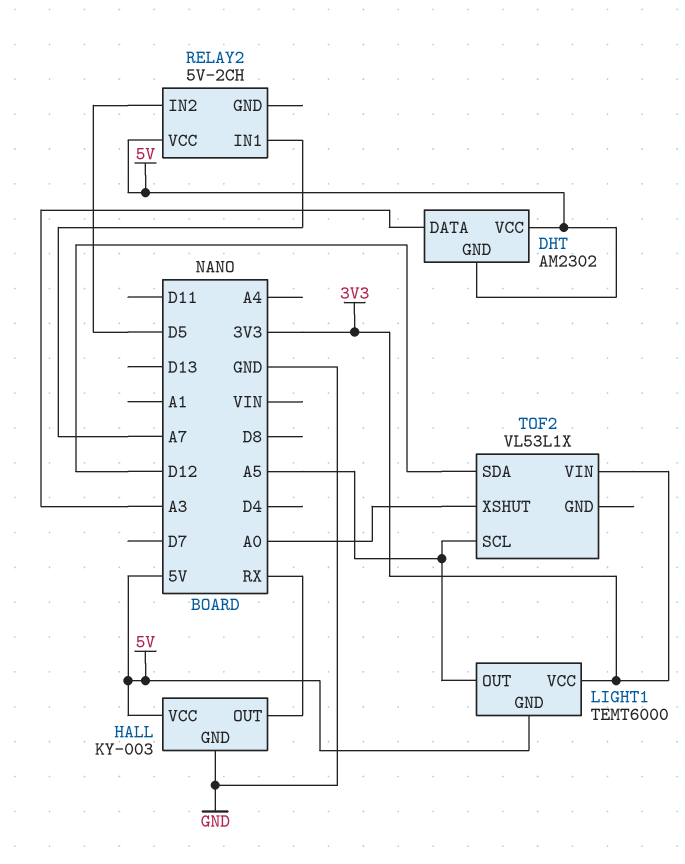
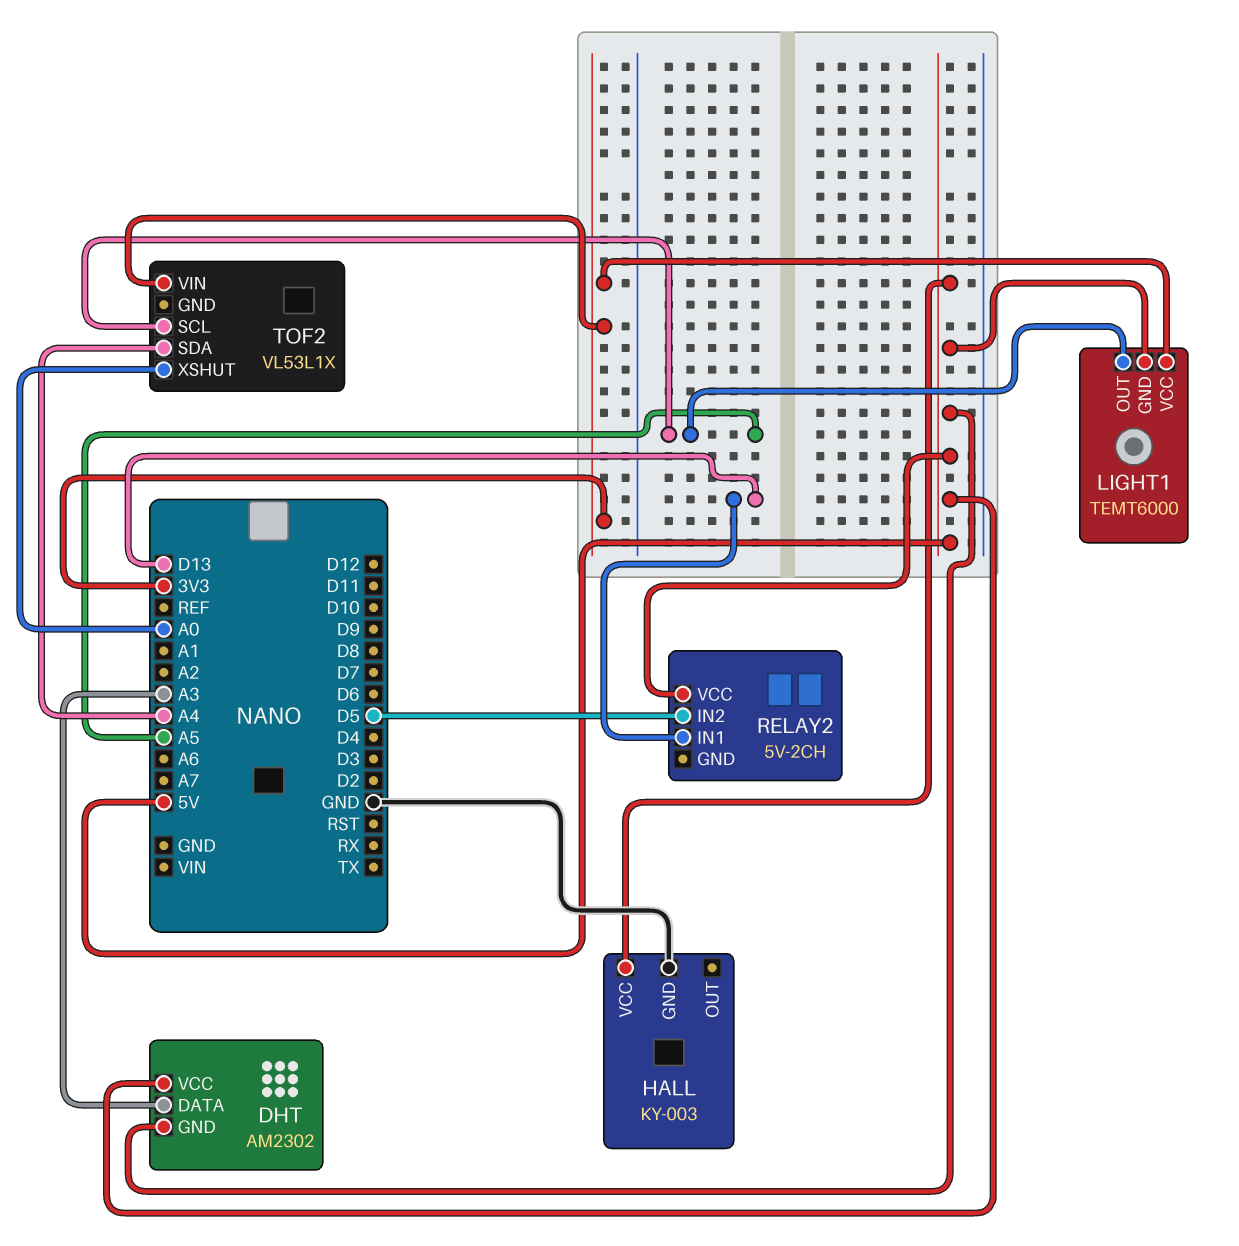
HALL pin OUT: RX -> none
RELAY2 pin IN1: A7 -> D13
TOF2 pin SDA: D12 -> A4

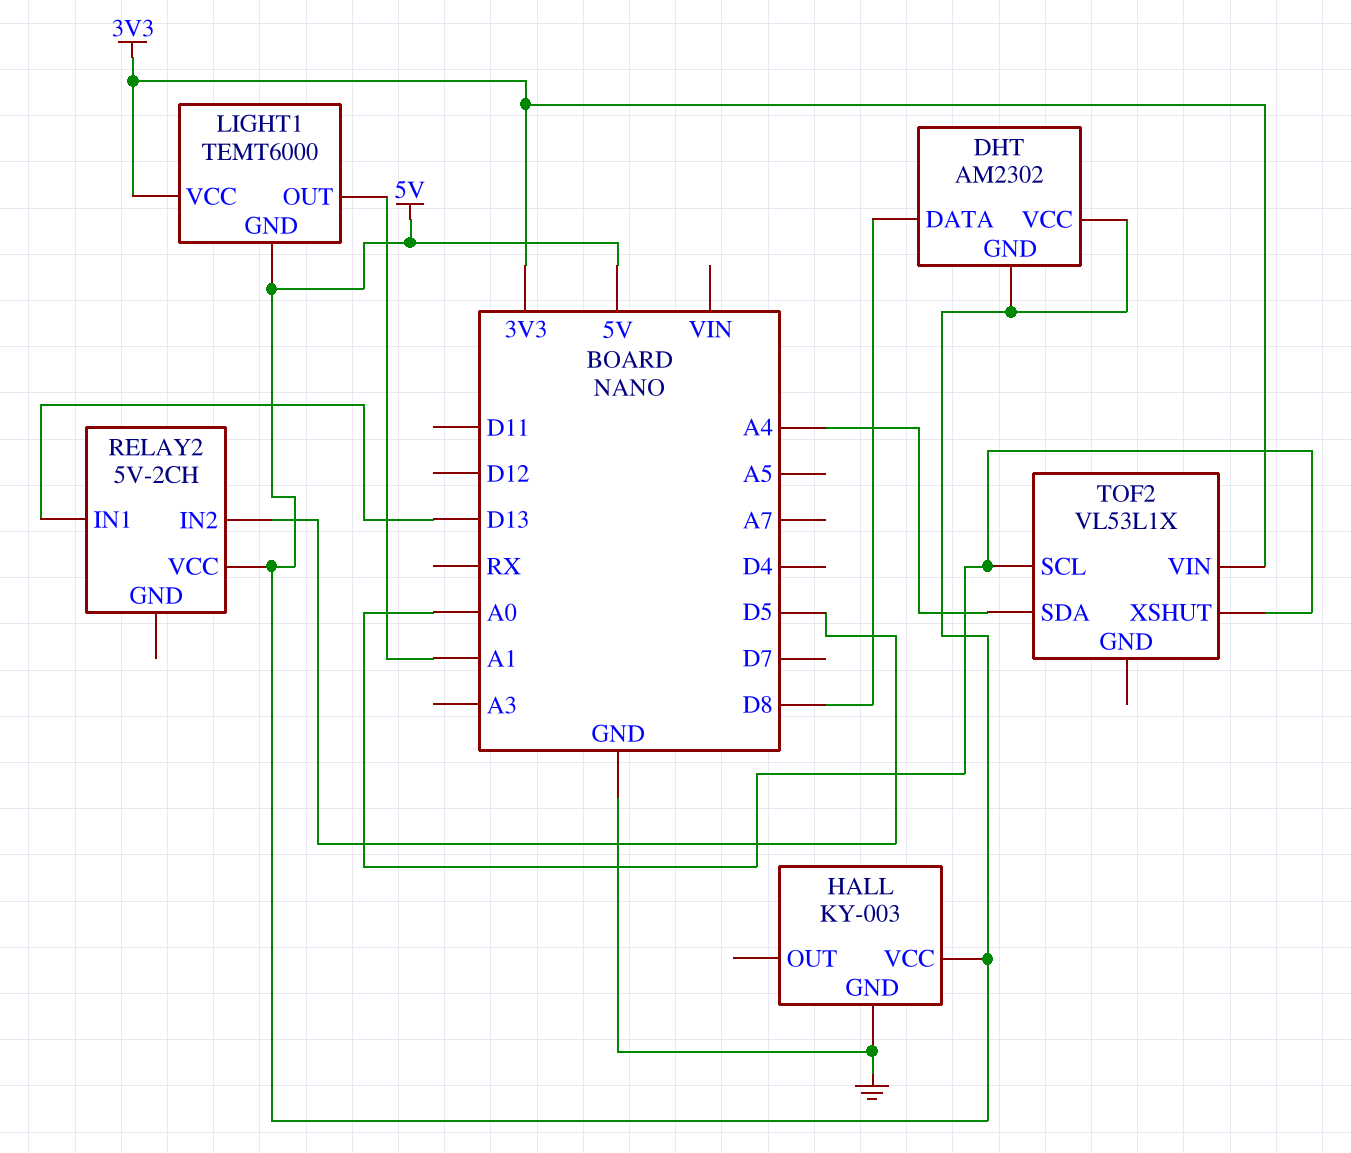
DHT pin DATA: A3 -> D8
LIGHT1 pin OUT: A5 -> A1
TOF2 pin SCL: A5 -> A0

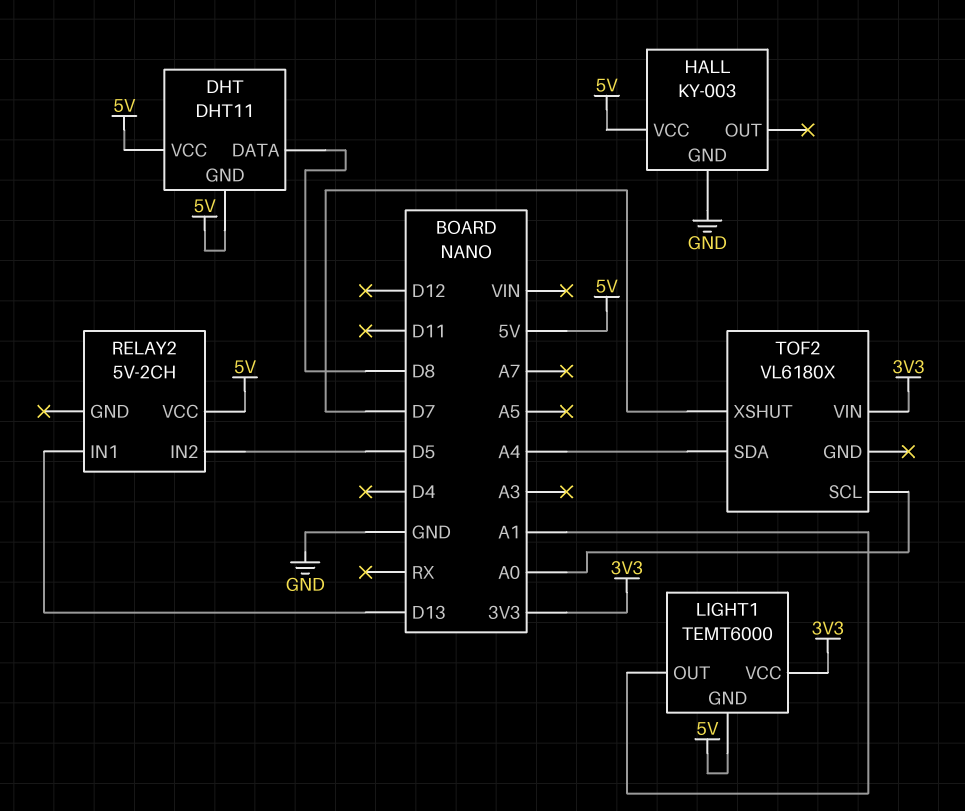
DHT: AM2302 -> DHT11
TOF2: VL53L1X -> VL6180X
TOF2 pin XSHUT: A0 -> D7

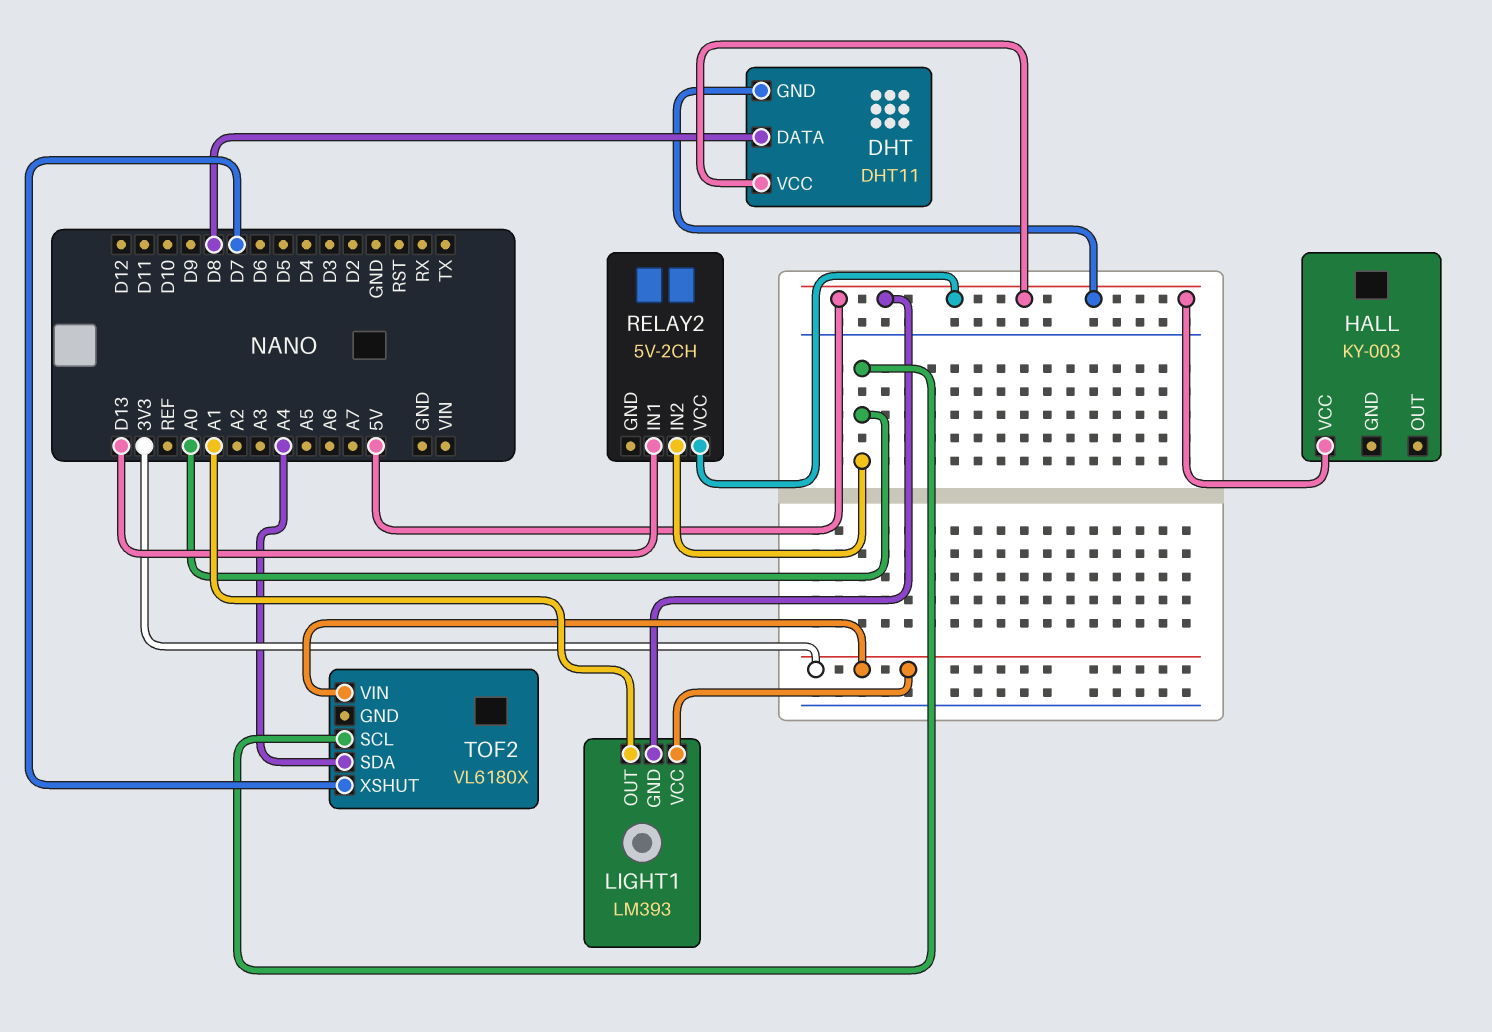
HALL pin GND: GND -> none
LIGHT1: TEMT6000 -> LM393
RELAY2 pin IN2: D5 -> A0

